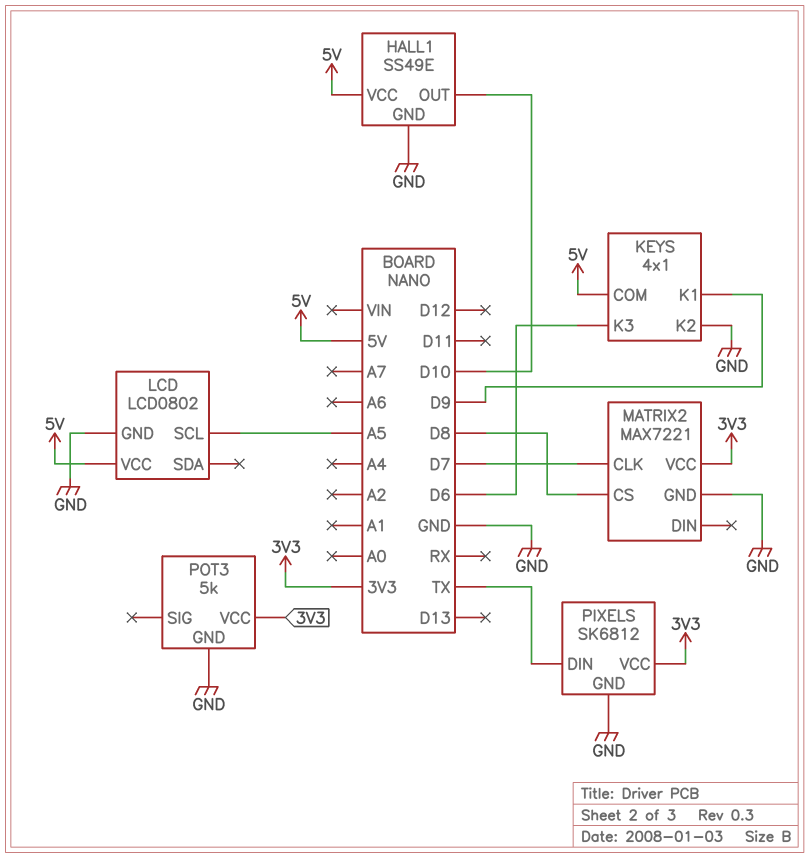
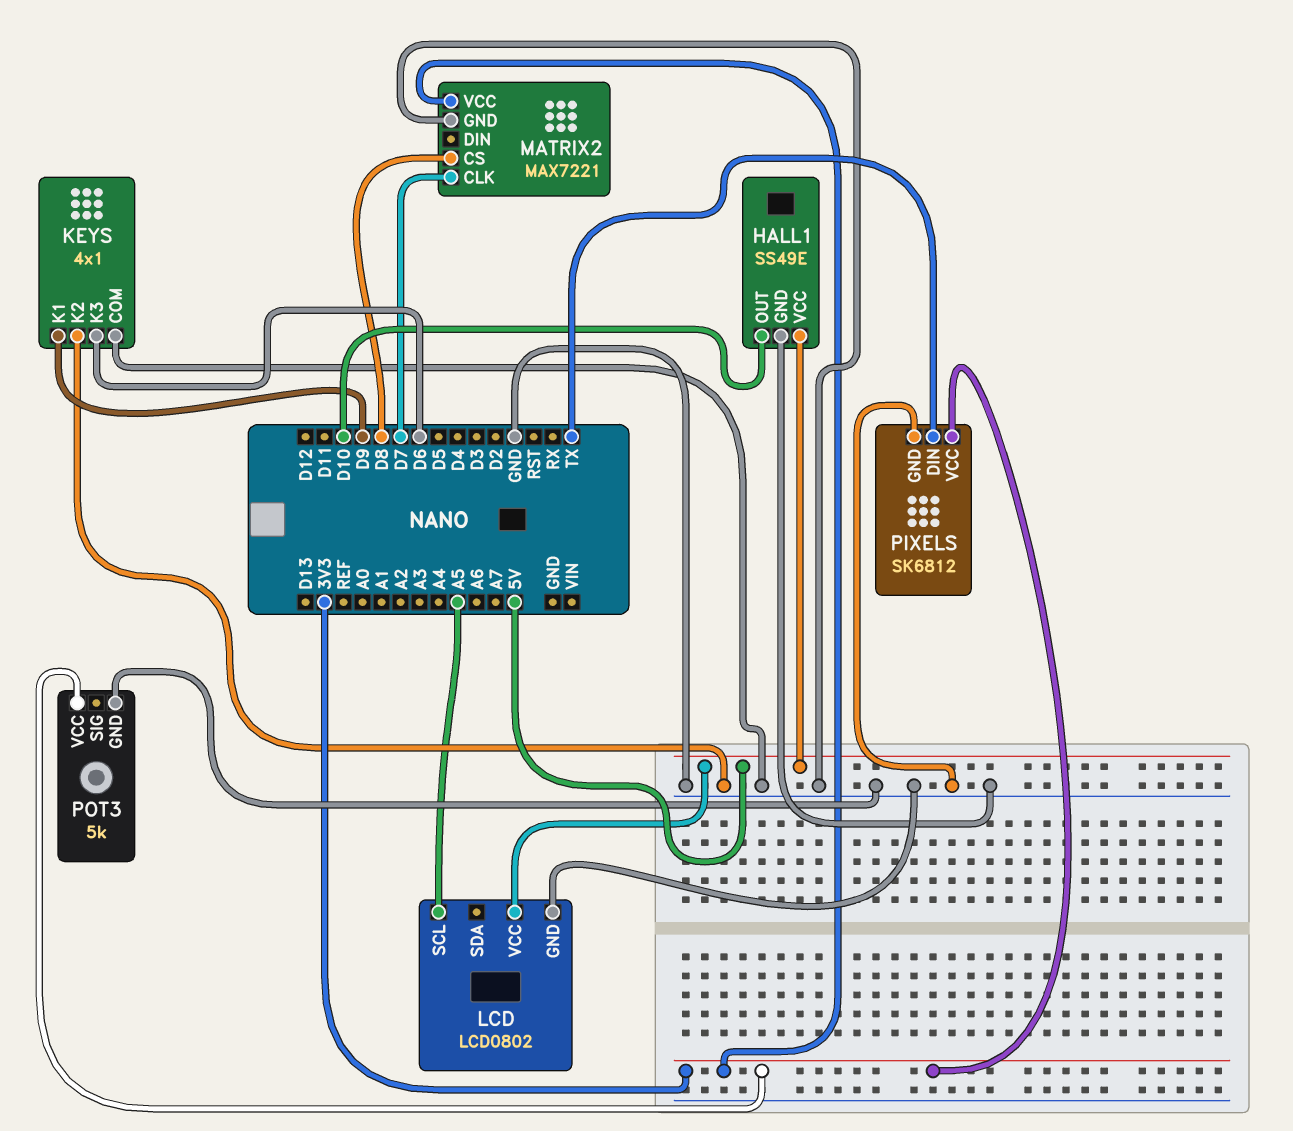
KEYS pin COM: 5V -> GND

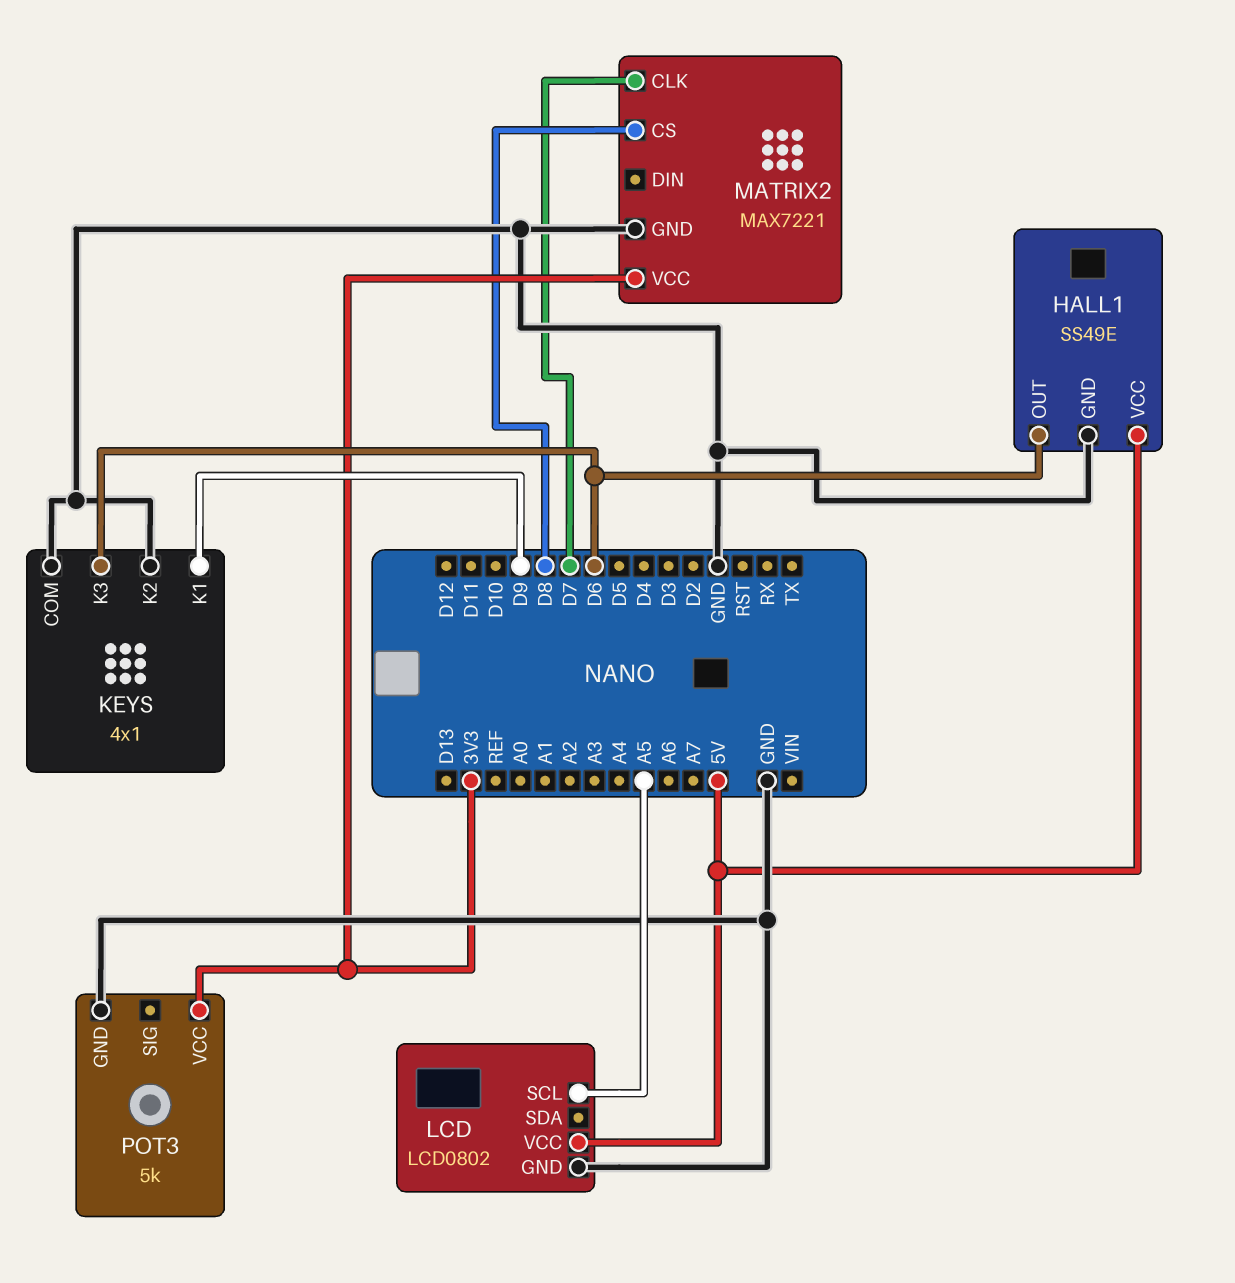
HALL1 pin OUT: D10 -> D6
PIXELS: SK6812 -> none
PIXELS pin DIN: TX -> none
PIXELS pin GND: GND -> none
PIXELS pin VCC: 3V3 -> none

